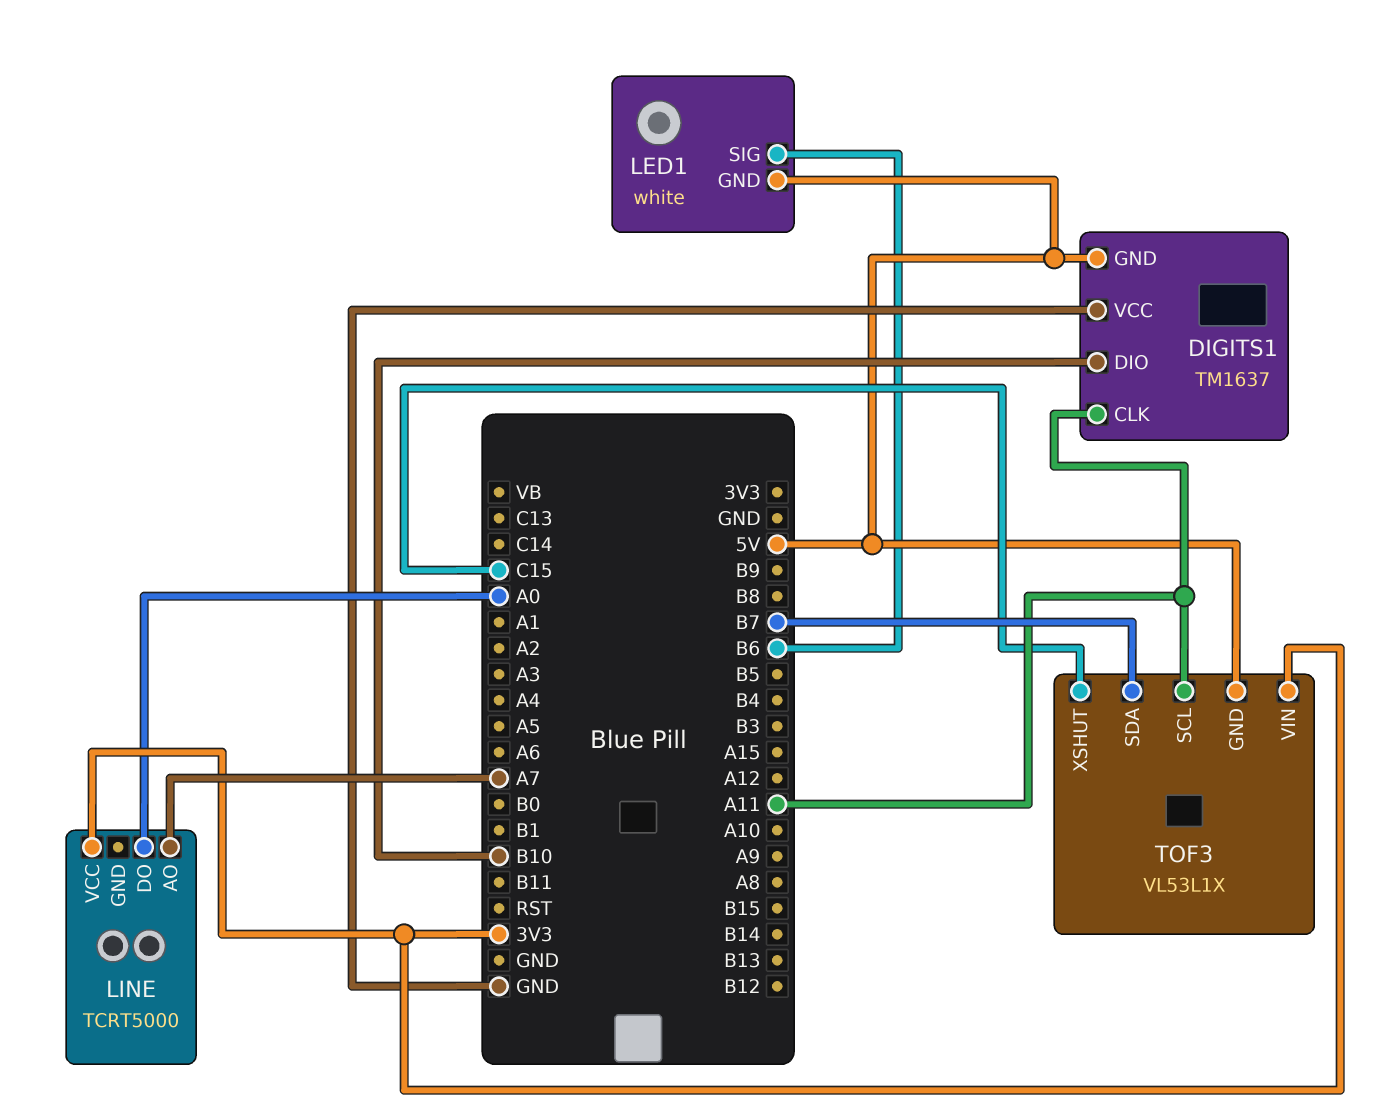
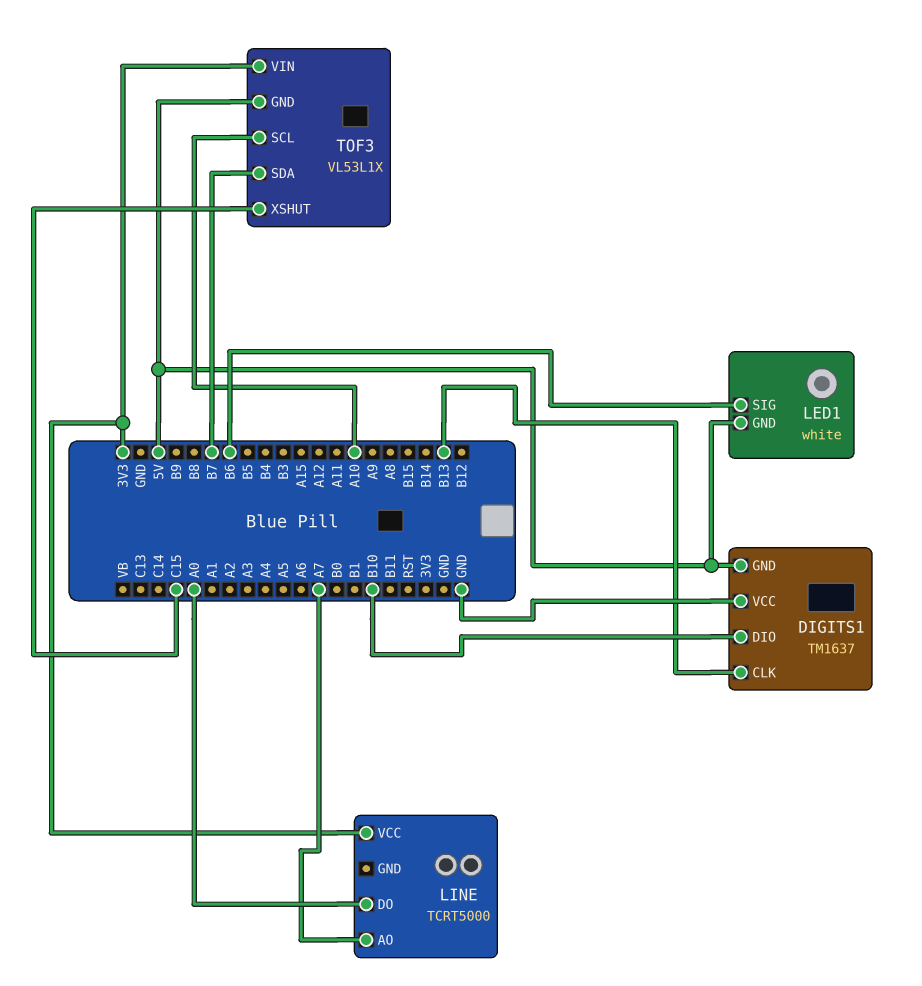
DIGITS1 pin CLK: A11 -> B13
TOF3 pin SCL: A11 -> A10

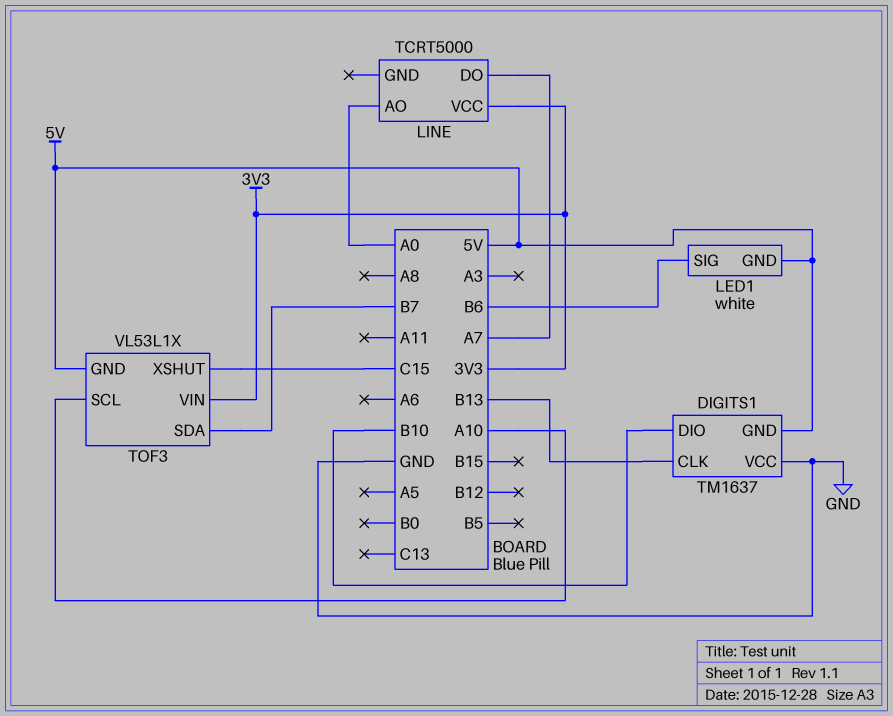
LINE pin AO: A7 -> A0
LINE pin DO: A0 -> A7

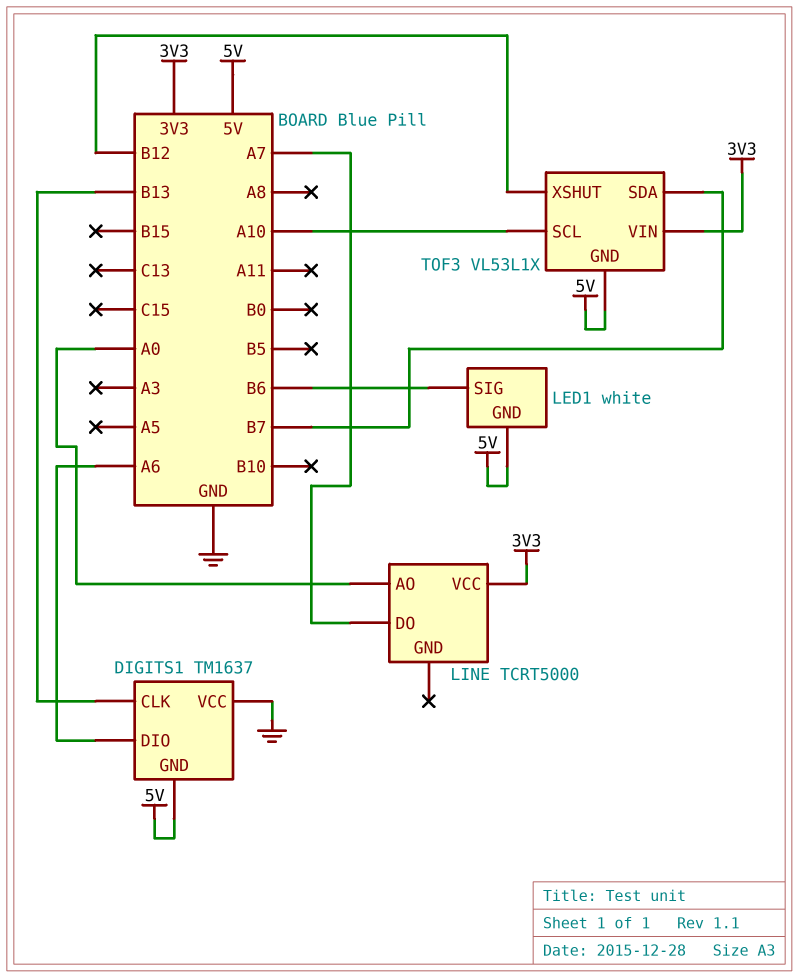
DIGITS1 pin DIO: B10 -> A6
TOF3 pin XSHUT: C15 -> B12

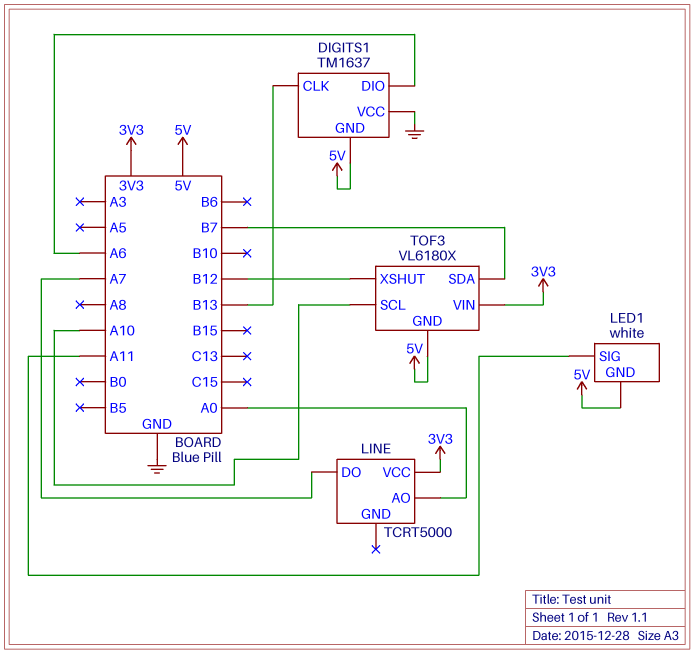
LED1 pin SIG: B6 -> A11
TOF3: VL53L1X -> VL6180X

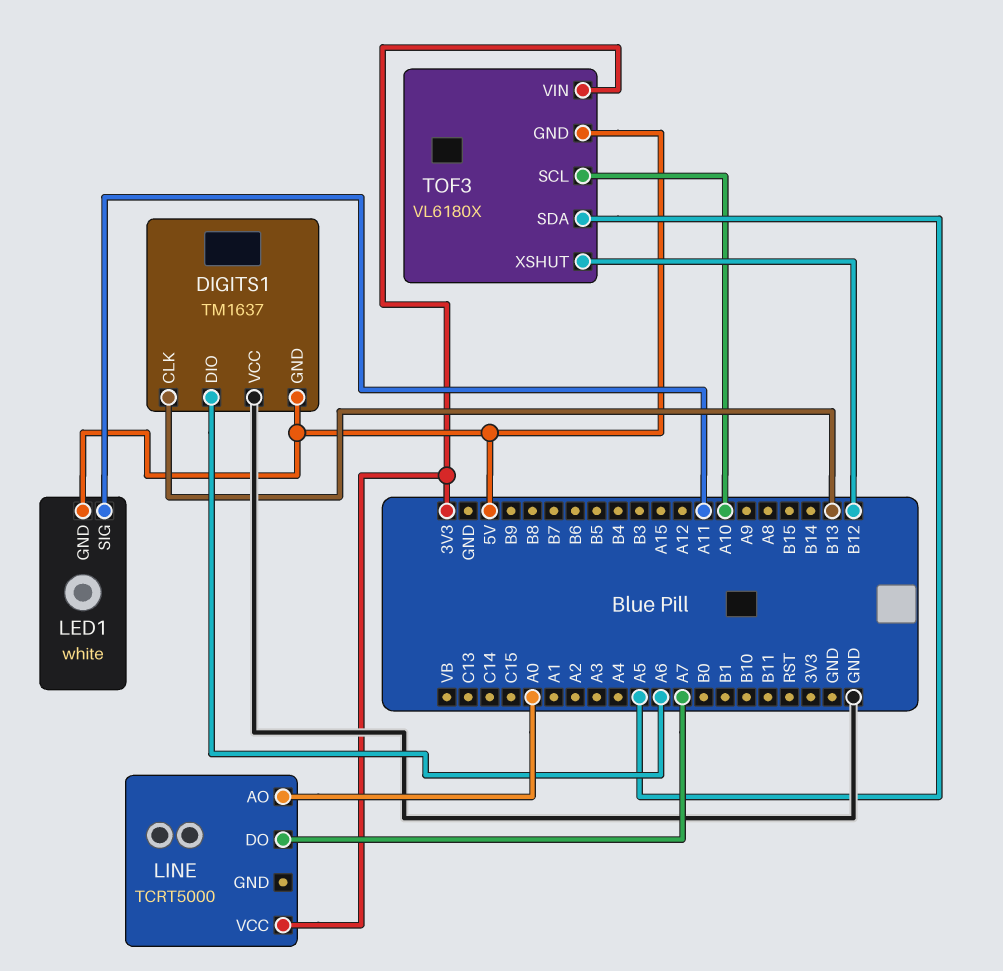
TOF3 pin SDA: B7 -> A5

